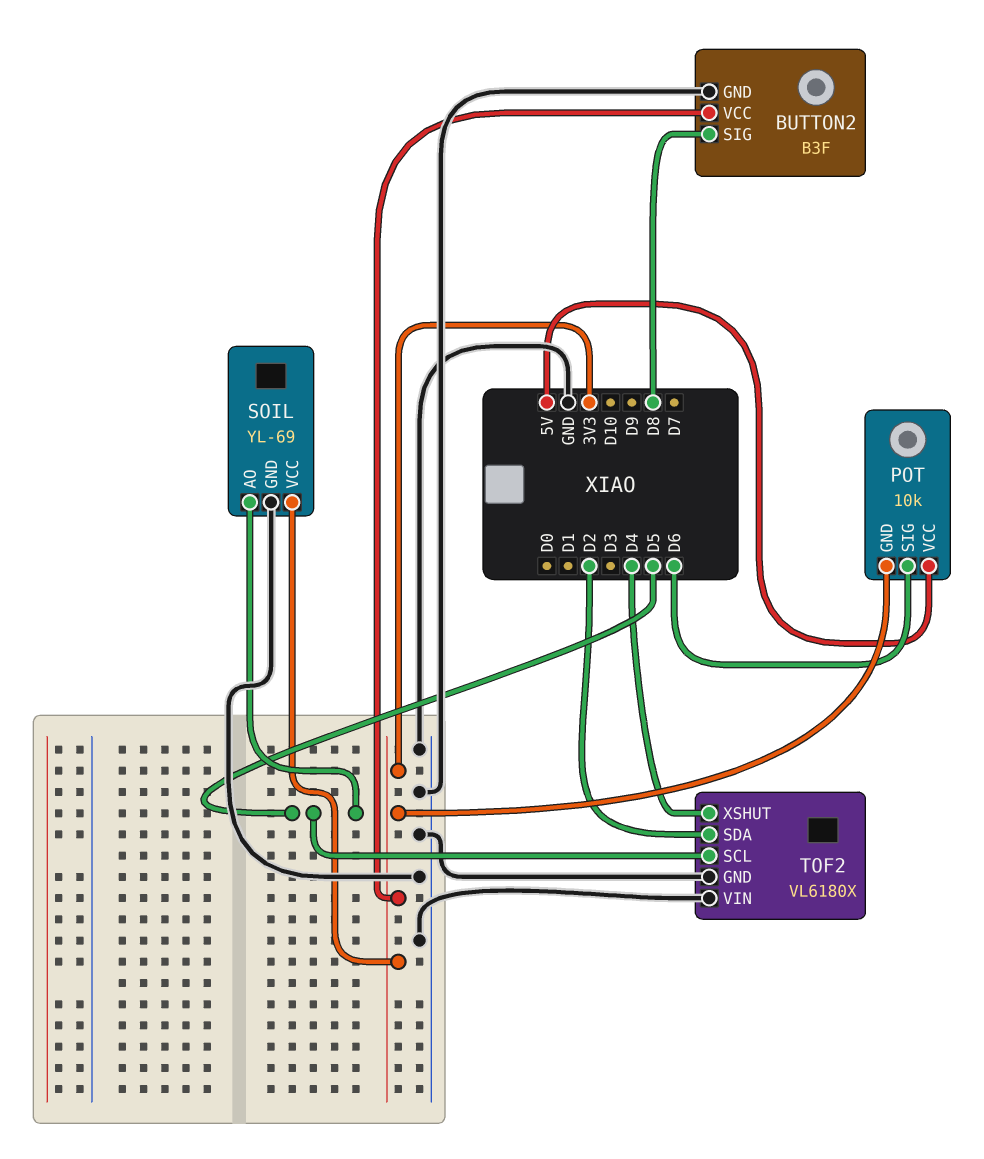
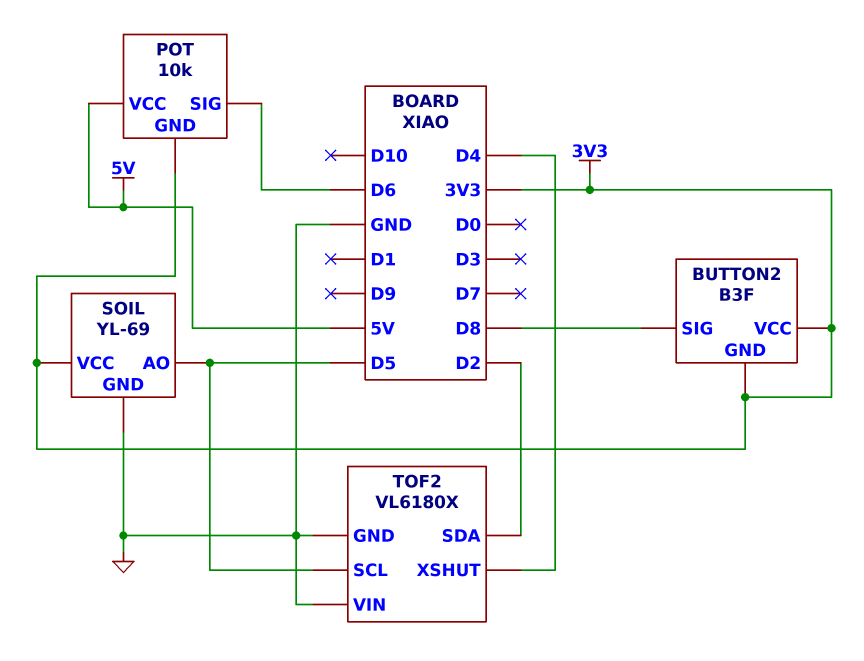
BUTTON2 pin GND: GND -> 3V3

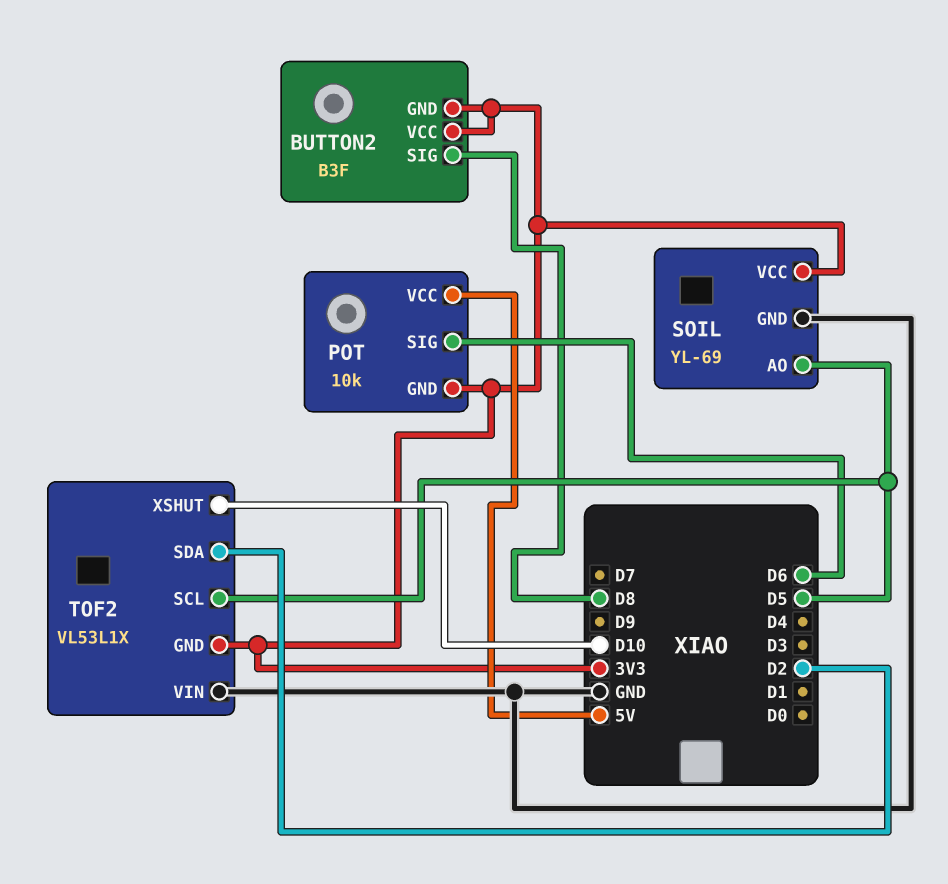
TOF2: VL6180X -> VL53L1X
TOF2 pin GND: GND -> 3V3
TOF2 pin XSHUT: D4 -> D10

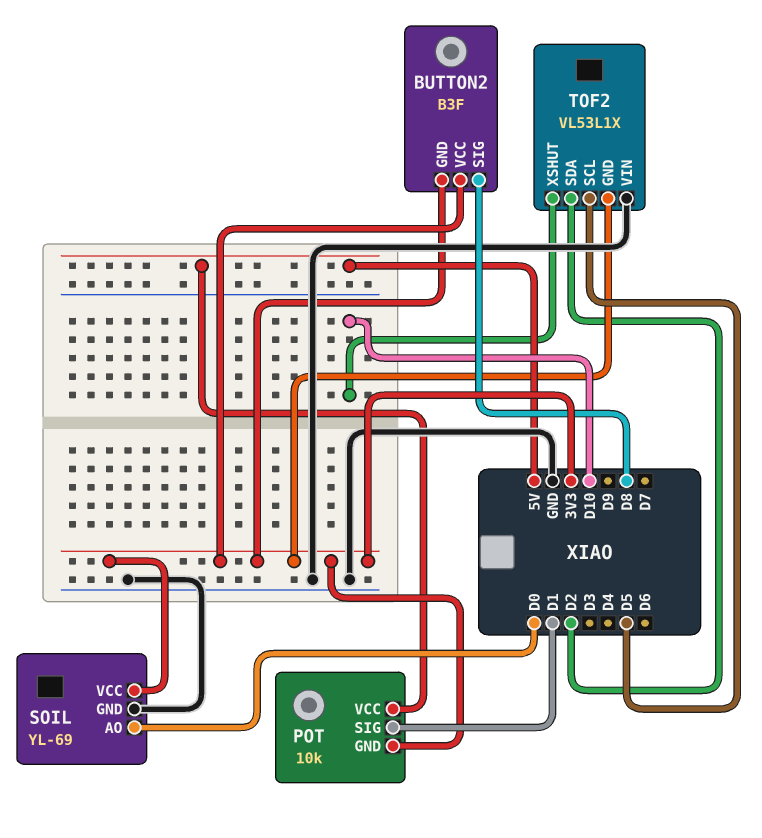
POT pin SIG: D6 -> D1
SOIL pin AO: D5 -> D0

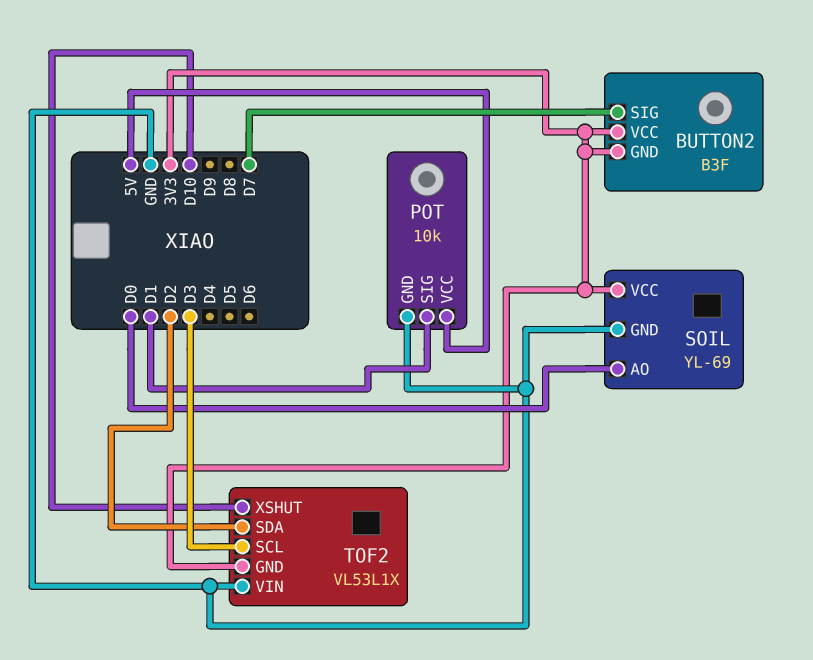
BUTTON2 pin SIG: D8 -> D7
POT pin GND: 3V3 -> GND
TOF2 pin SCL: D5 -> D3

